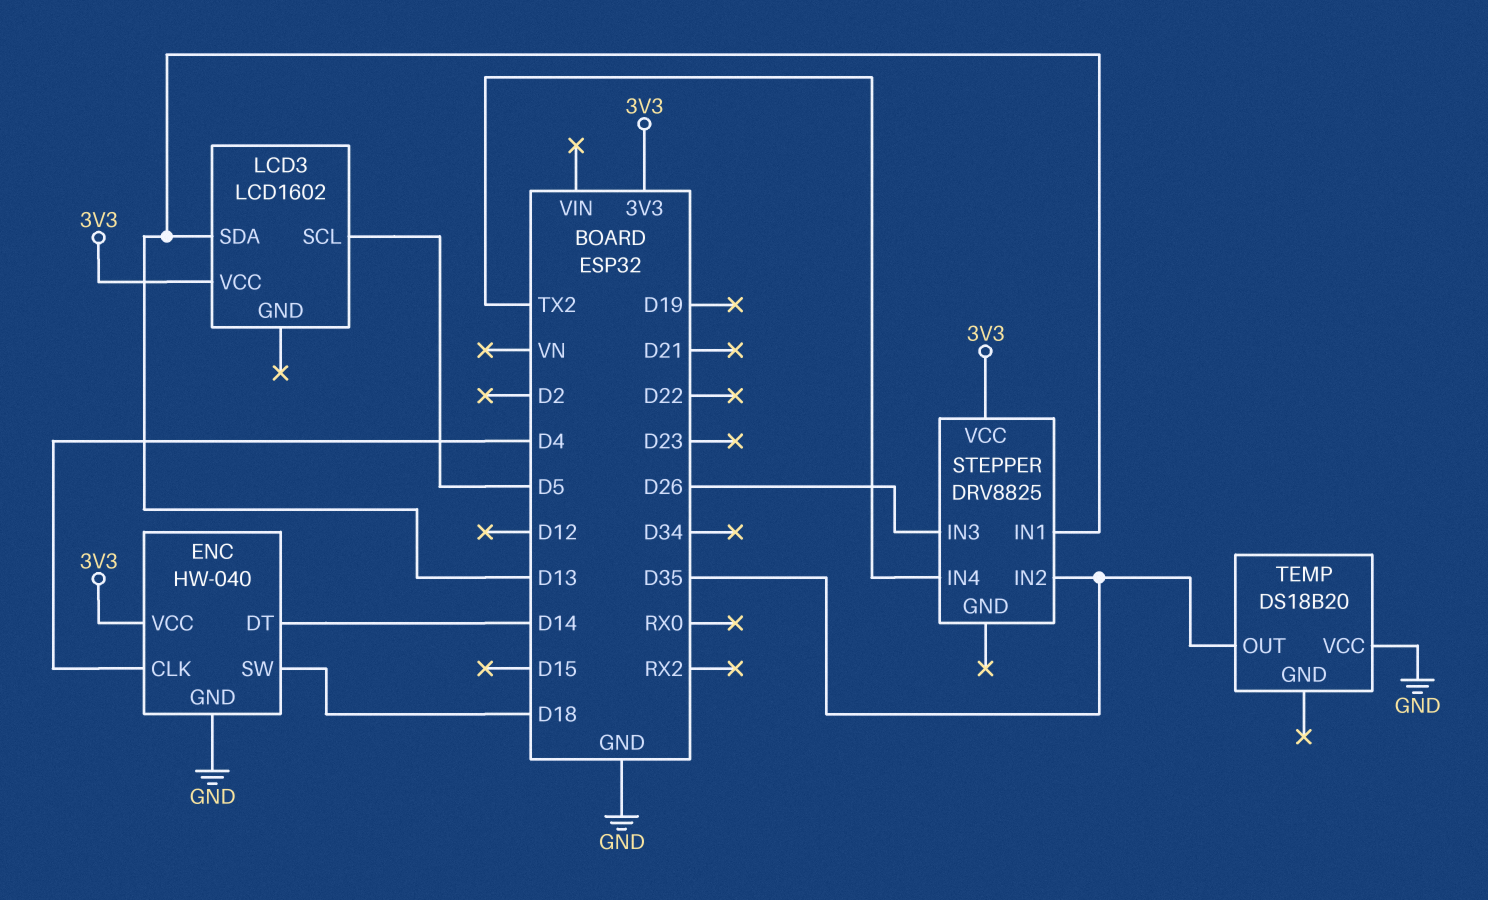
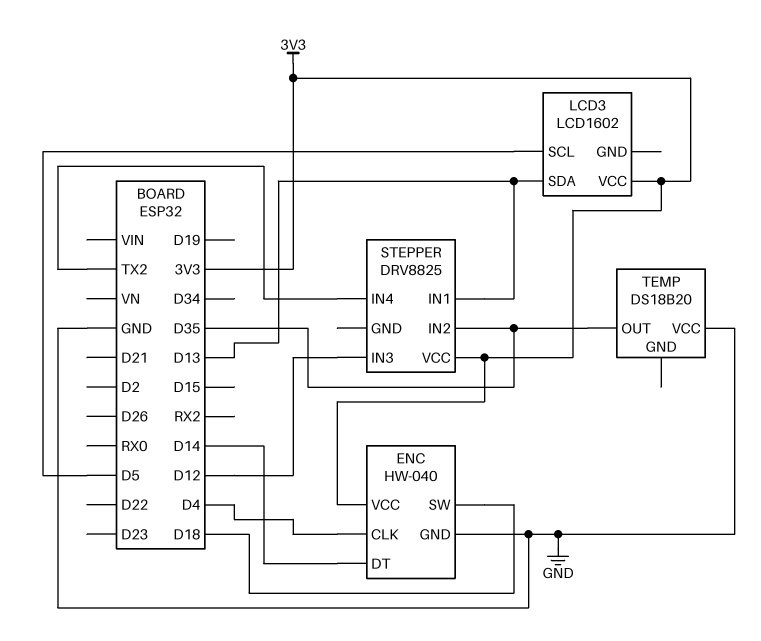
STEPPER pin IN3: D26 -> D12

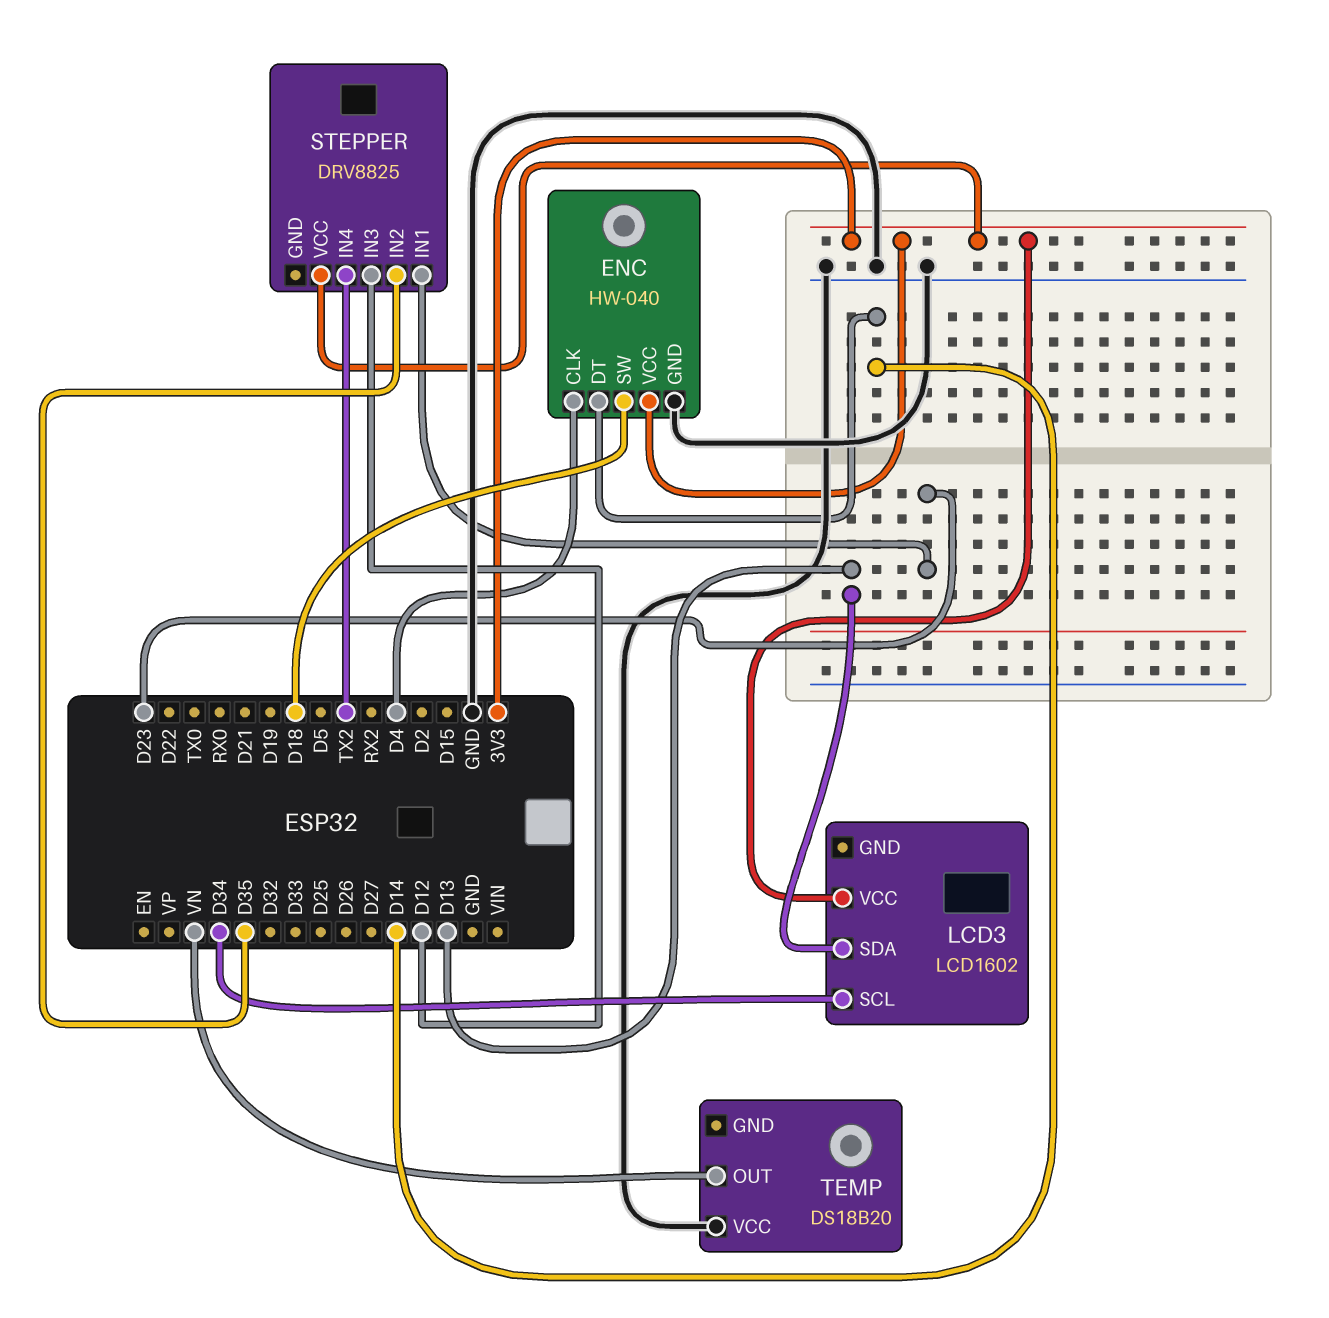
LCD3 pin SCL: D5 -> D34
STEPPER pin IN1: D13 -> D23
TEMP pin OUT: D35 -> VN

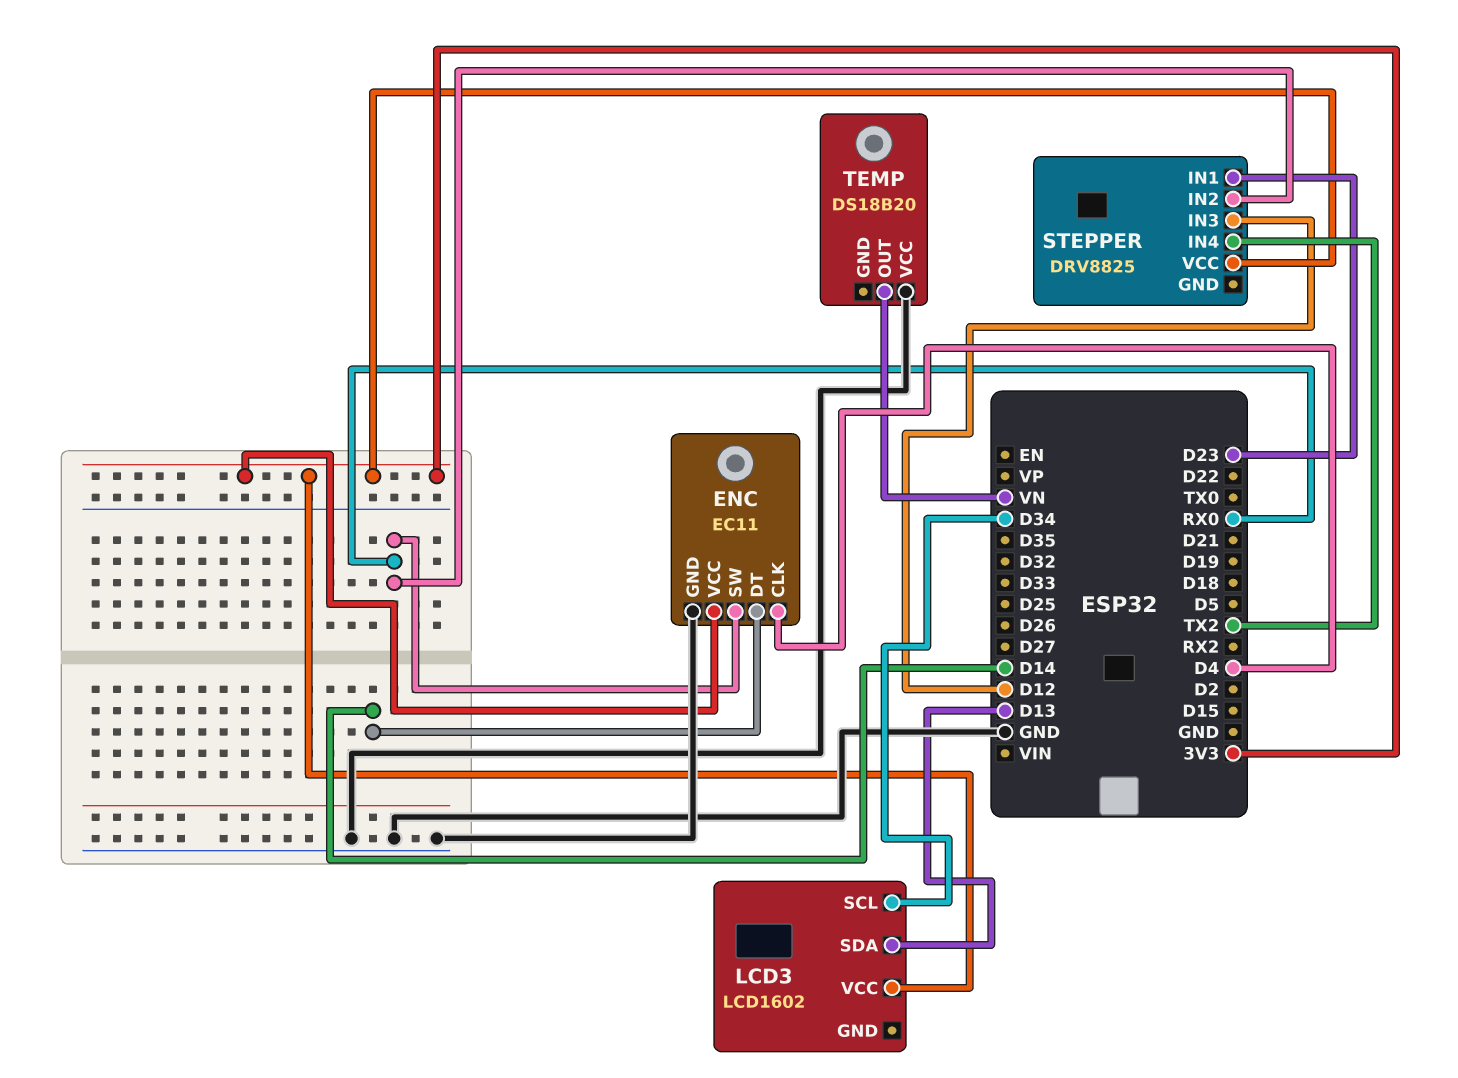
ENC: HW-040 -> EC11
ENC pin SW: D18 -> RX0
STEPPER pin IN2: D35 -> RX0

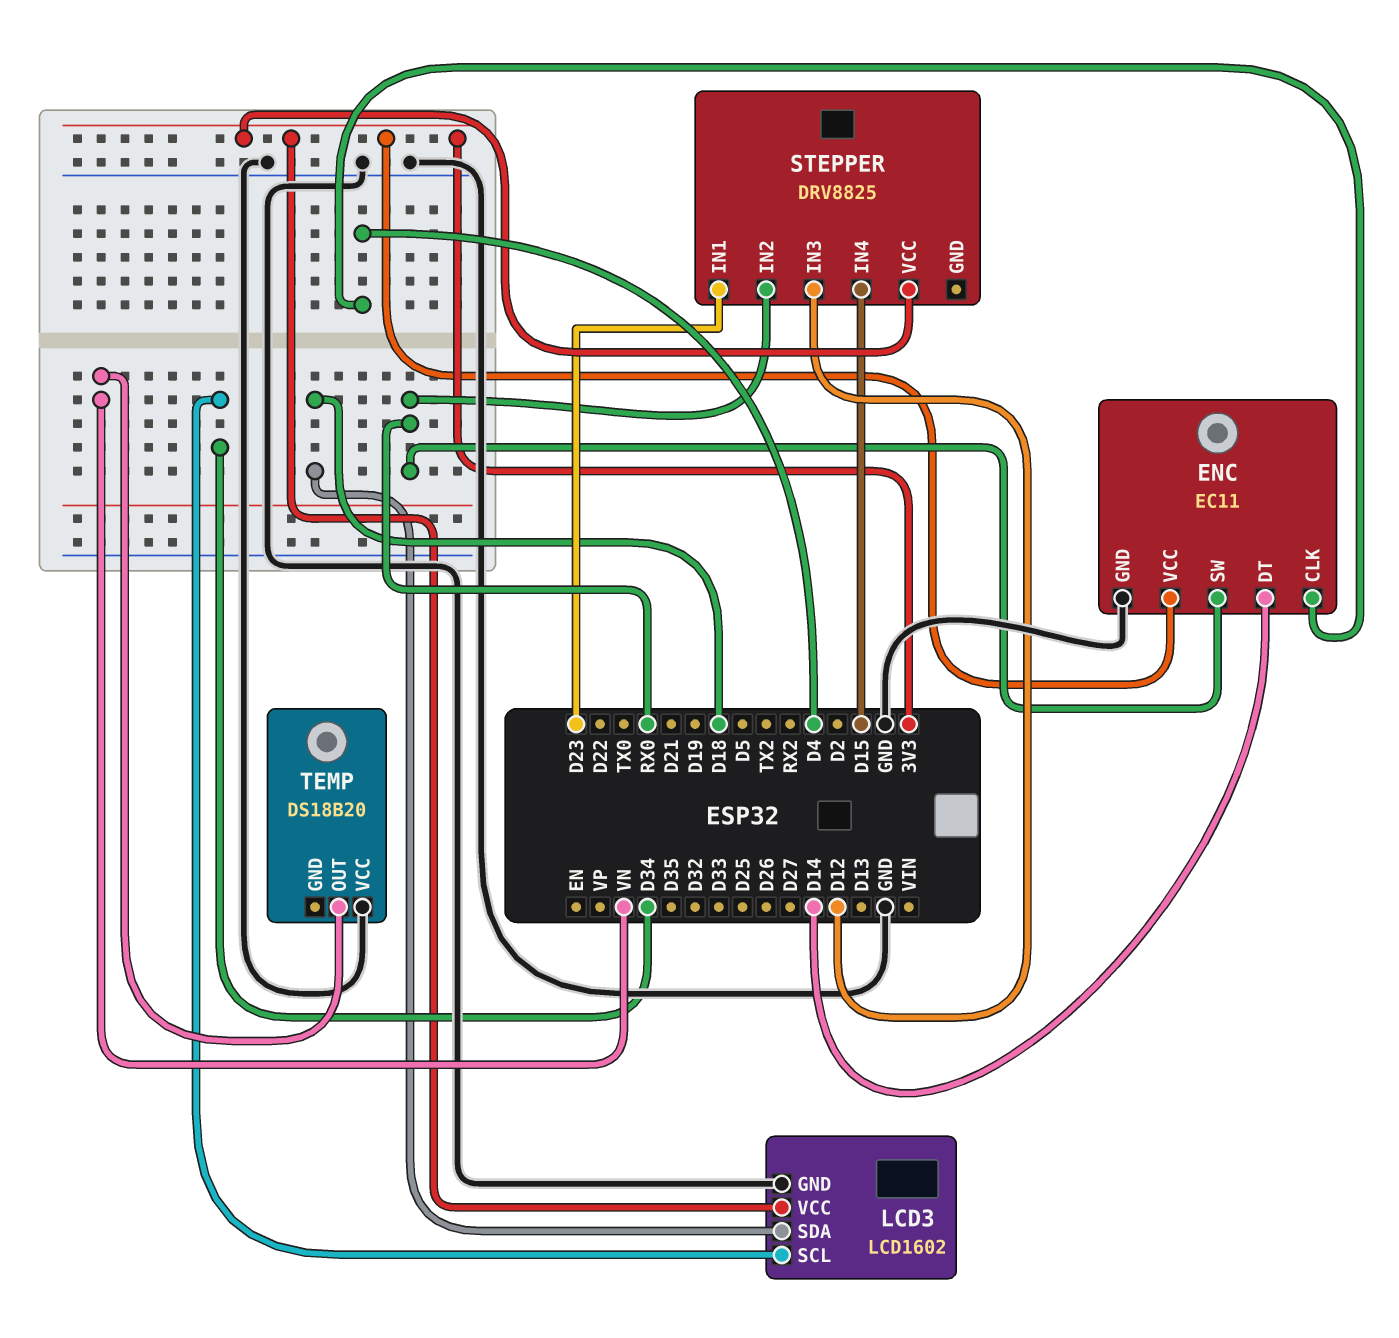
LCD3 pin GND: none -> GND
LCD3 pin SDA: D13 -> D18
STEPPER pin IN4: TX2 -> D15

